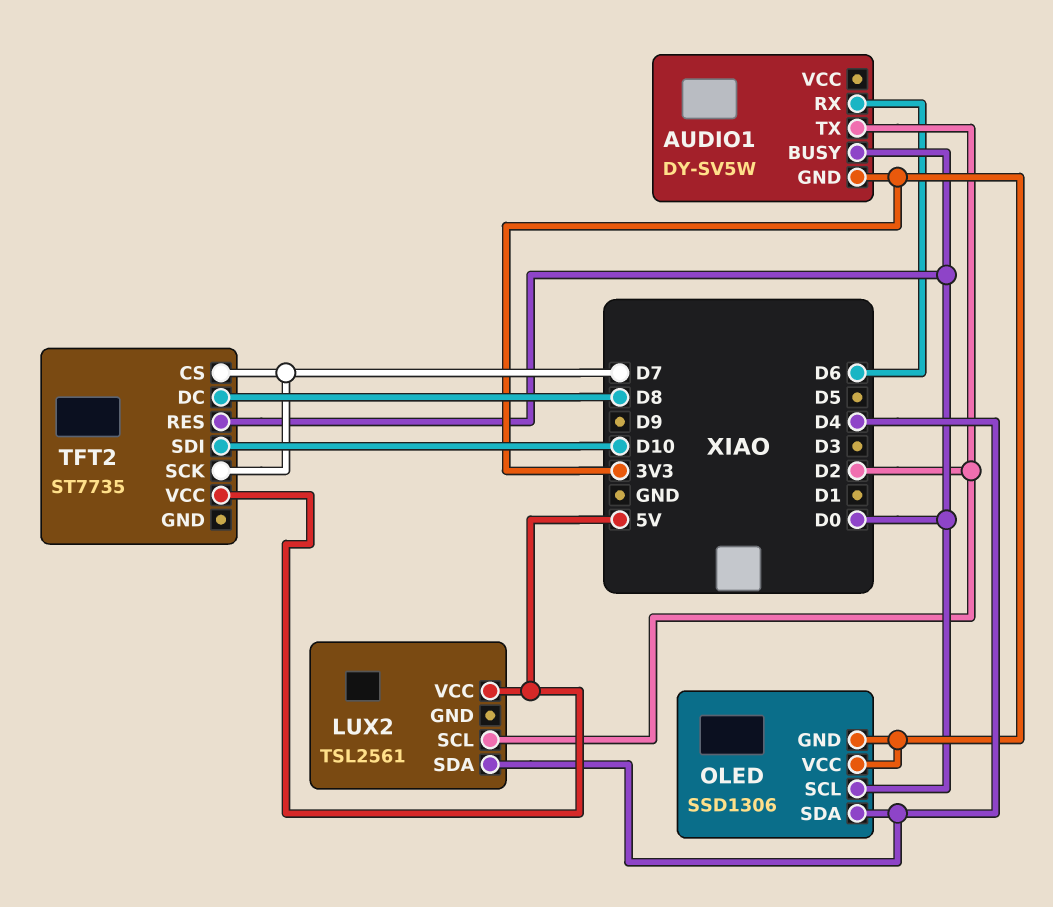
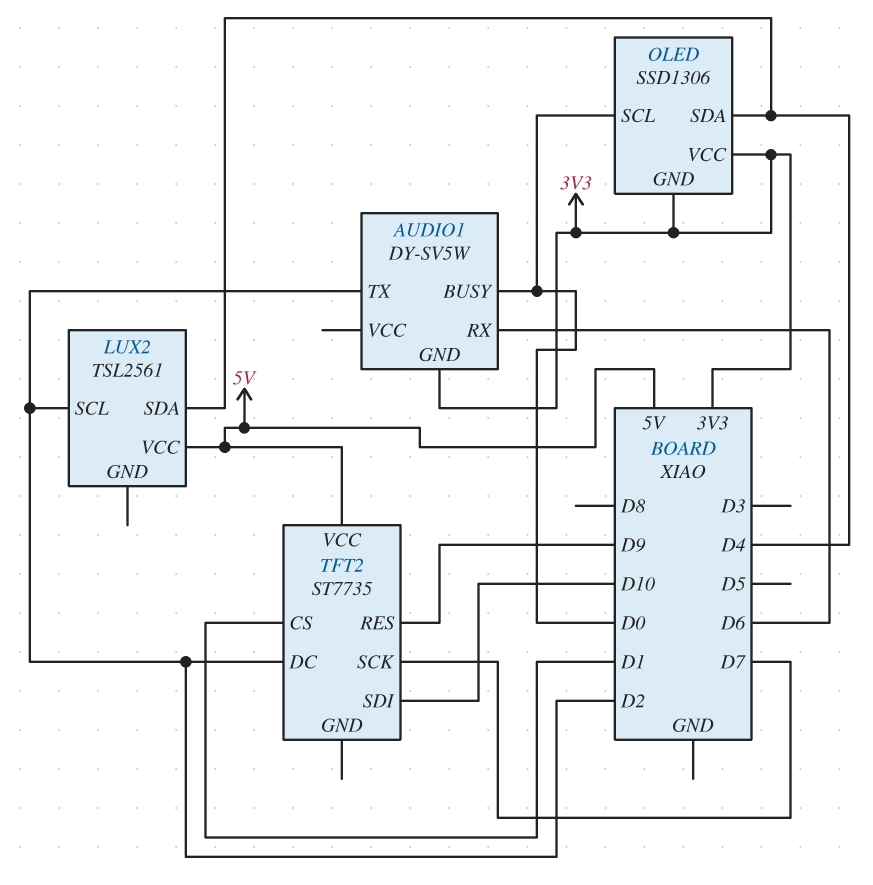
TFT2 pin CS: D7 -> D1
TFT2 pin DC: D8 -> D2
TFT2 pin RES: D0 -> D9

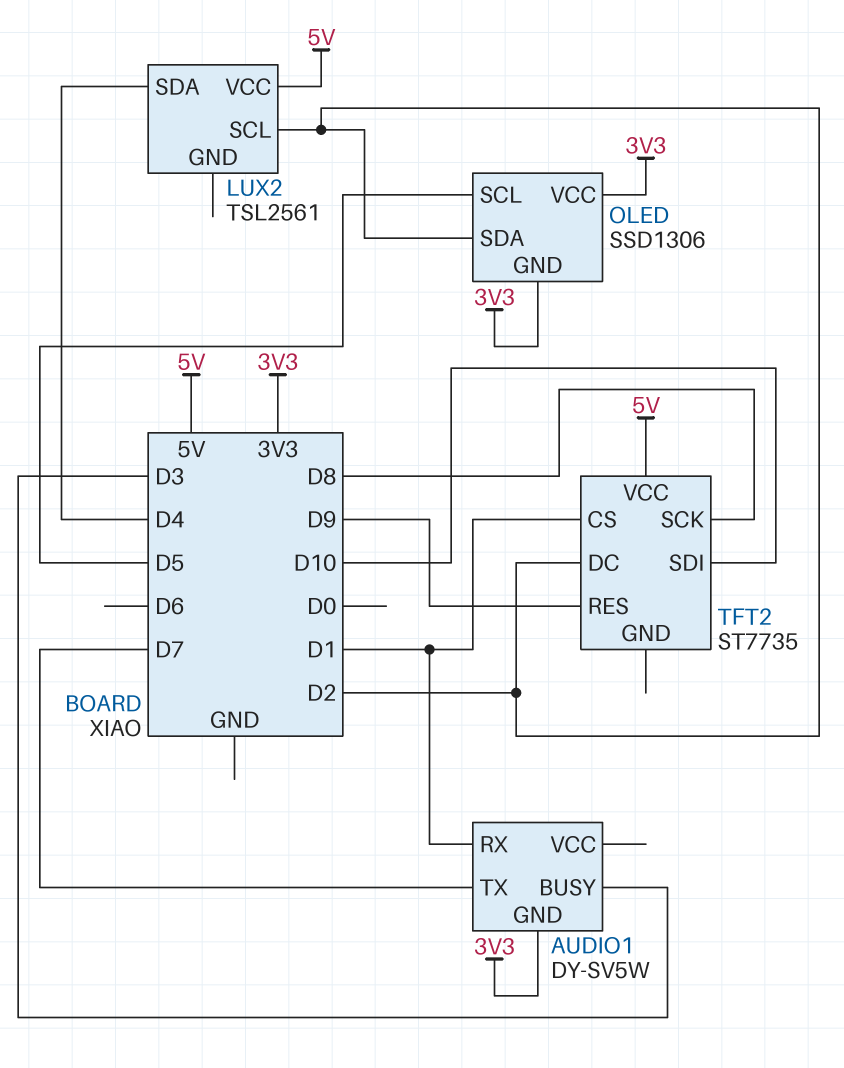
AUDIO1 pin BUSY: D0 -> D3
AUDIO1 pin RX: D6 -> D1
AUDIO1 pin TX: D2 -> D7
OLED pin SCL: D0 -> D5
OLED pin SDA: D4 -> D2
TFT2 pin SCK: D7 -> D8

